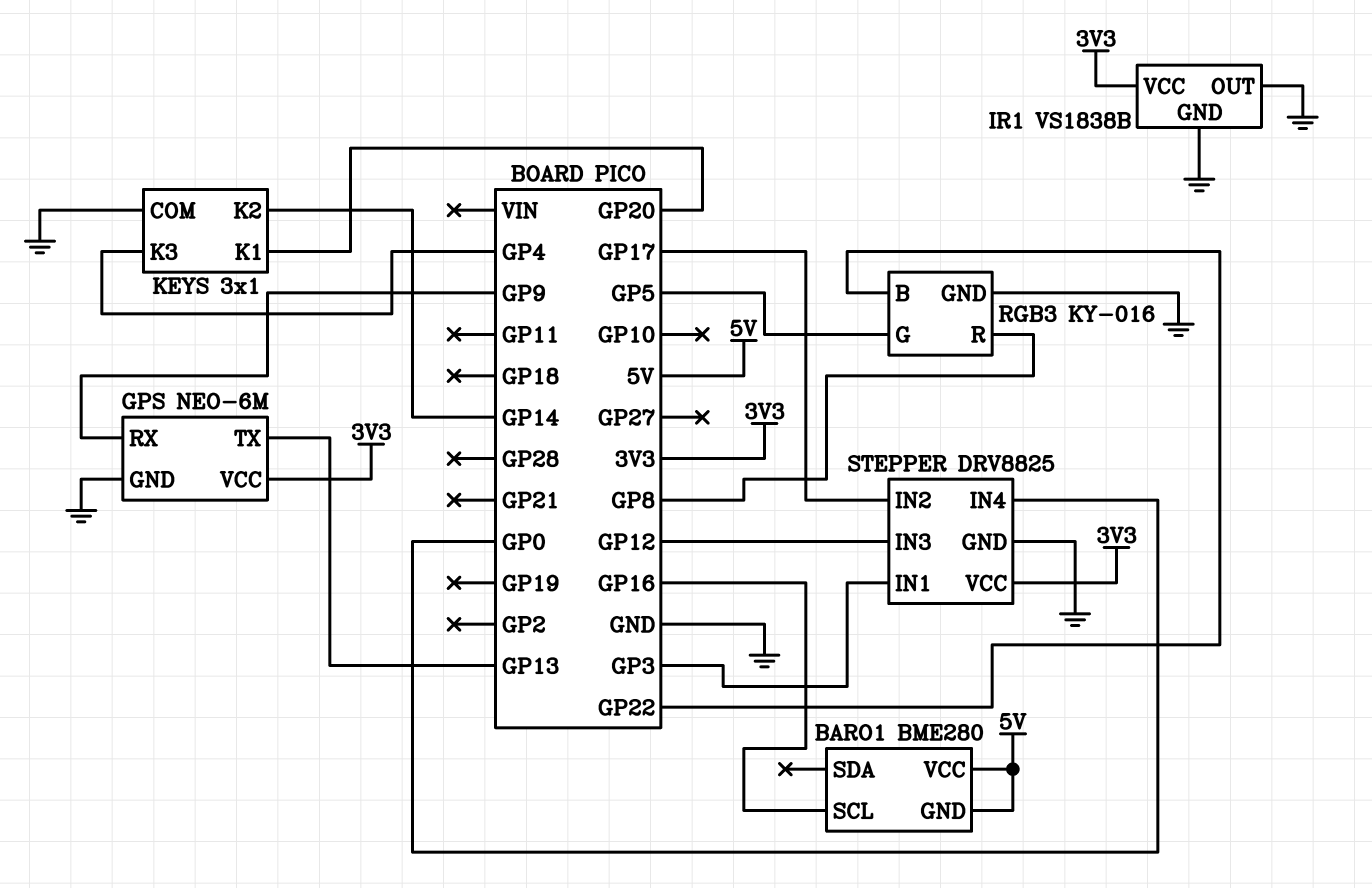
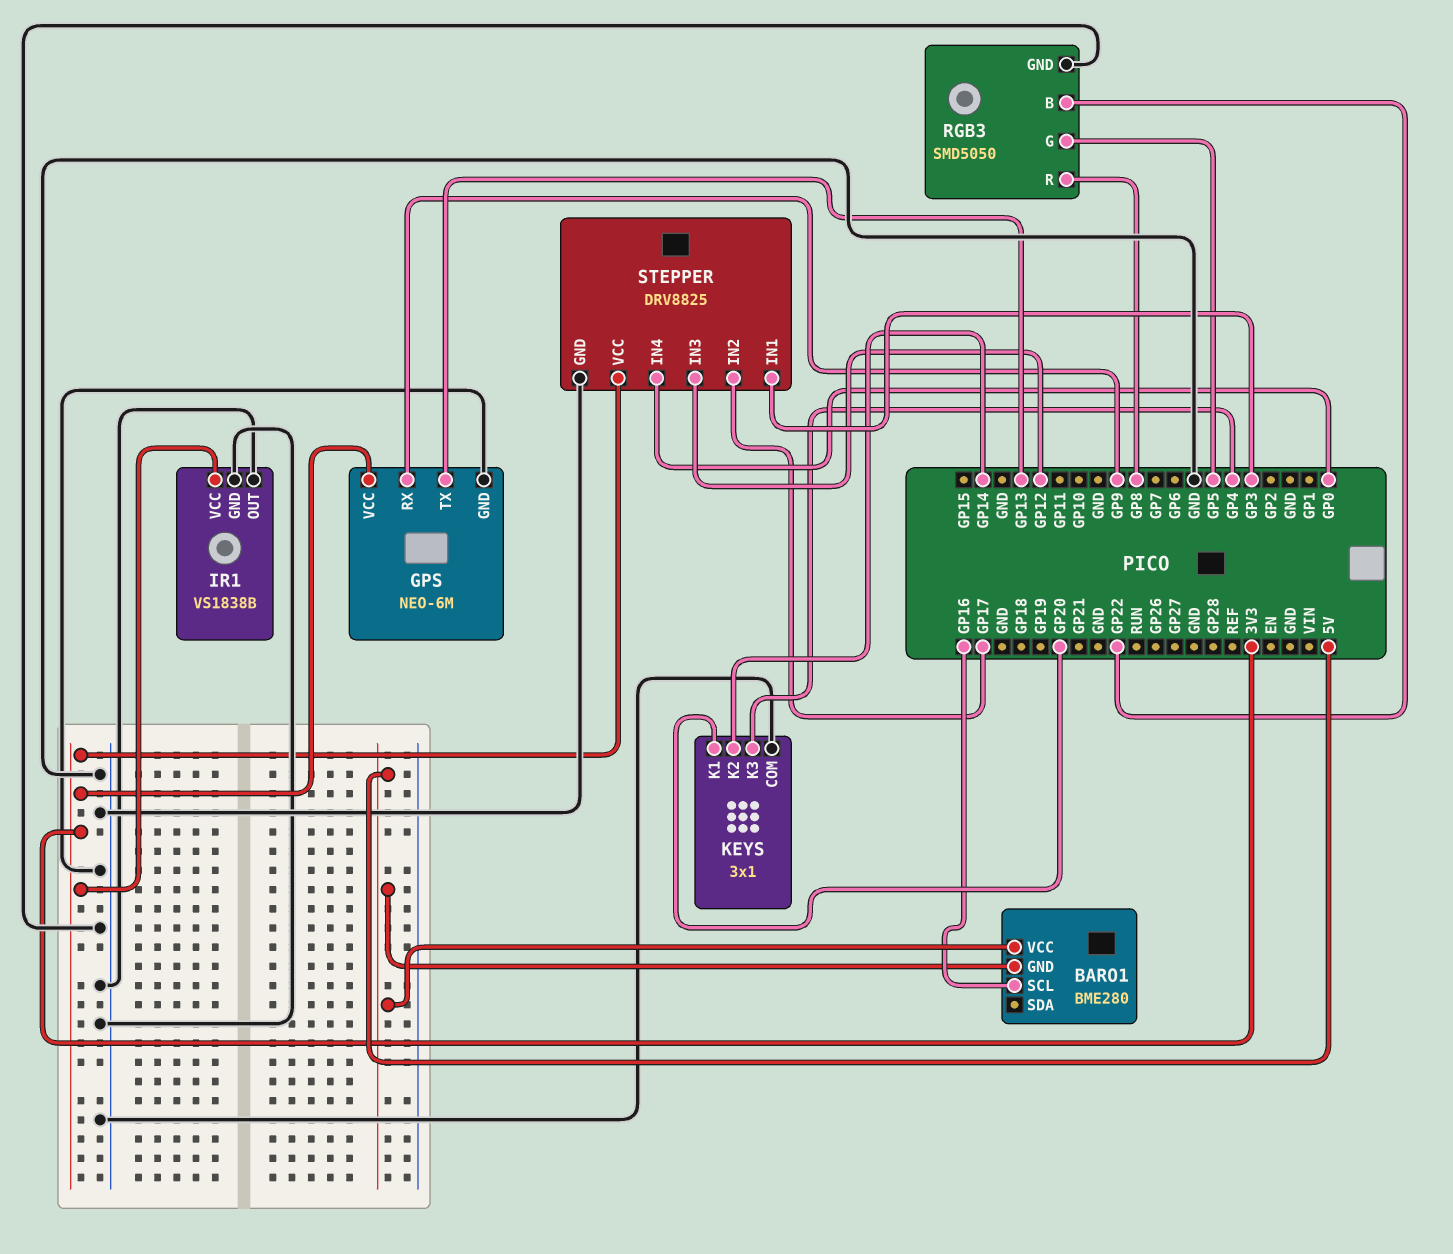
RGB3: KY-016 -> SMD5050

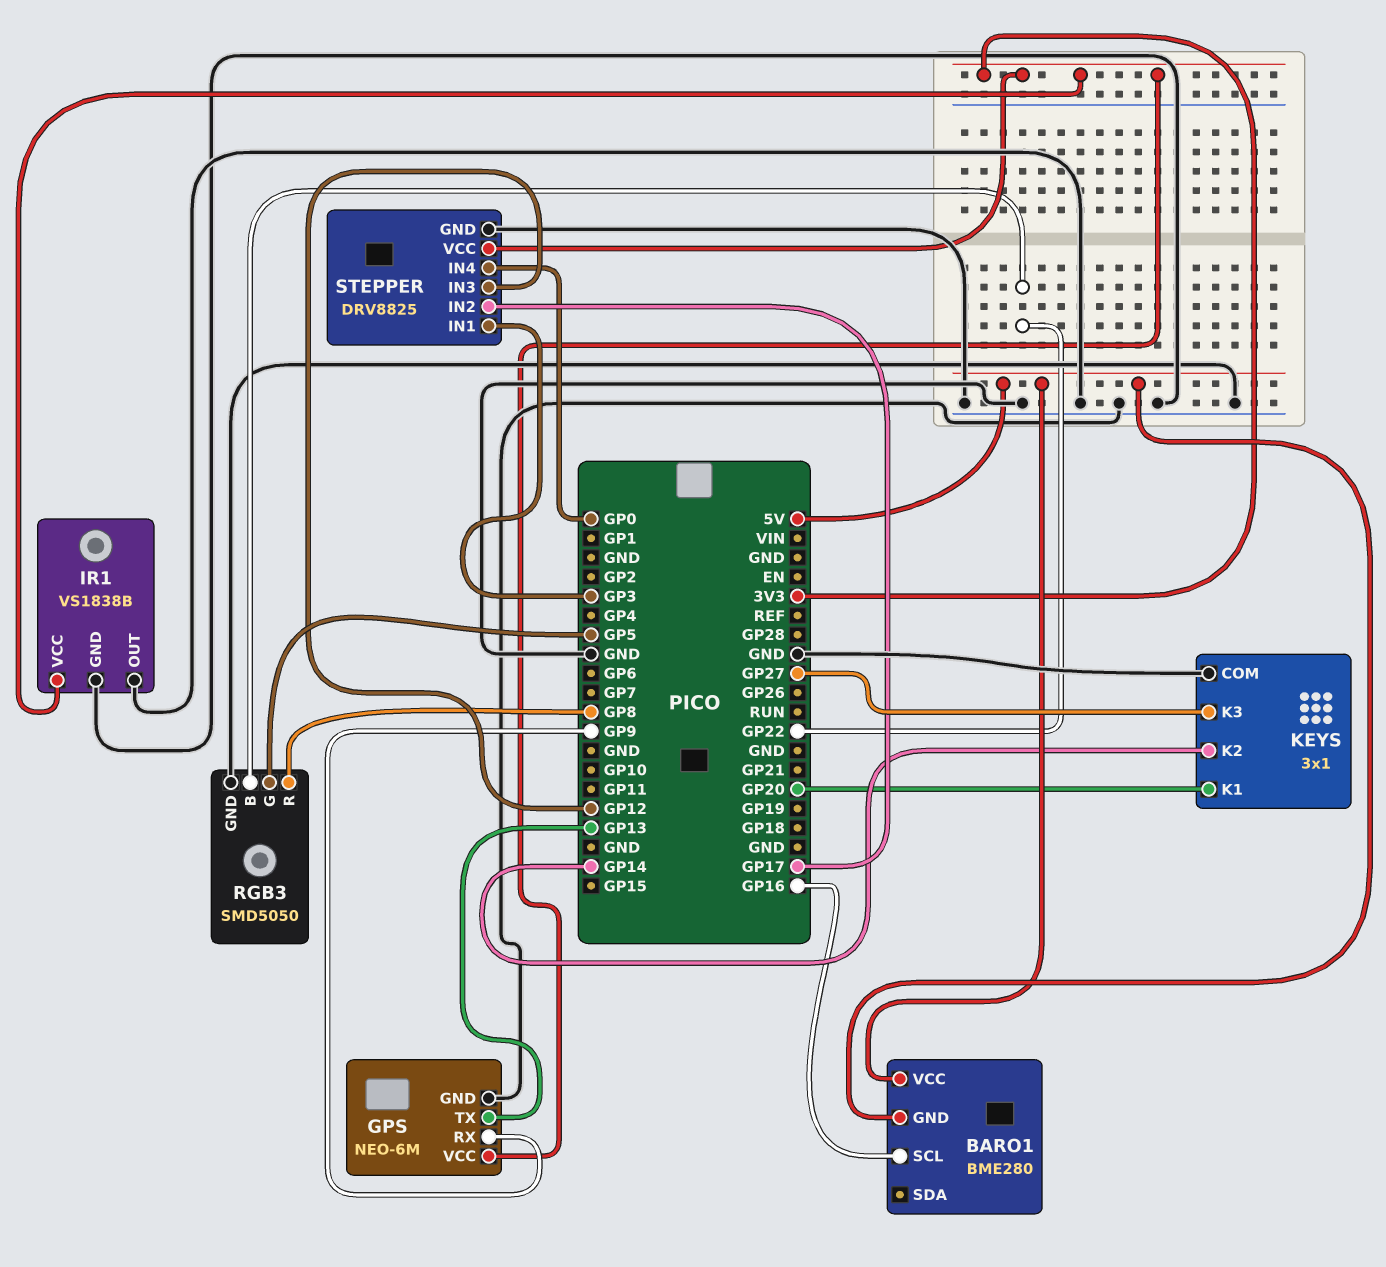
KEYS pin K3: GP4 -> GP27

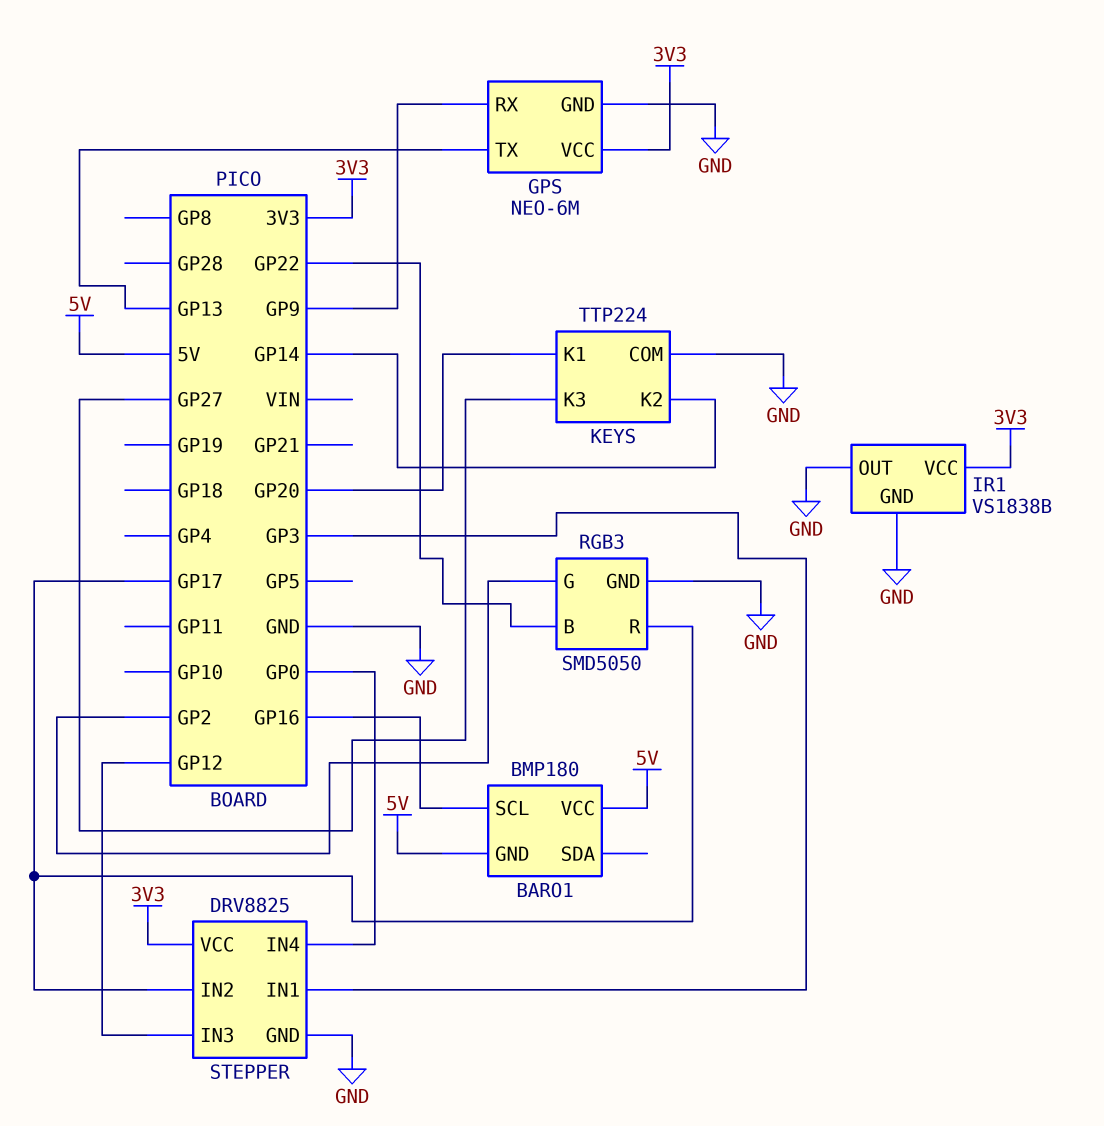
BARO1: BME280 -> BMP180
KEYS: 3x1 -> TTP224
RGB3 pin G: GP5 -> GP2
RGB3 pin R: GP8 -> GP17

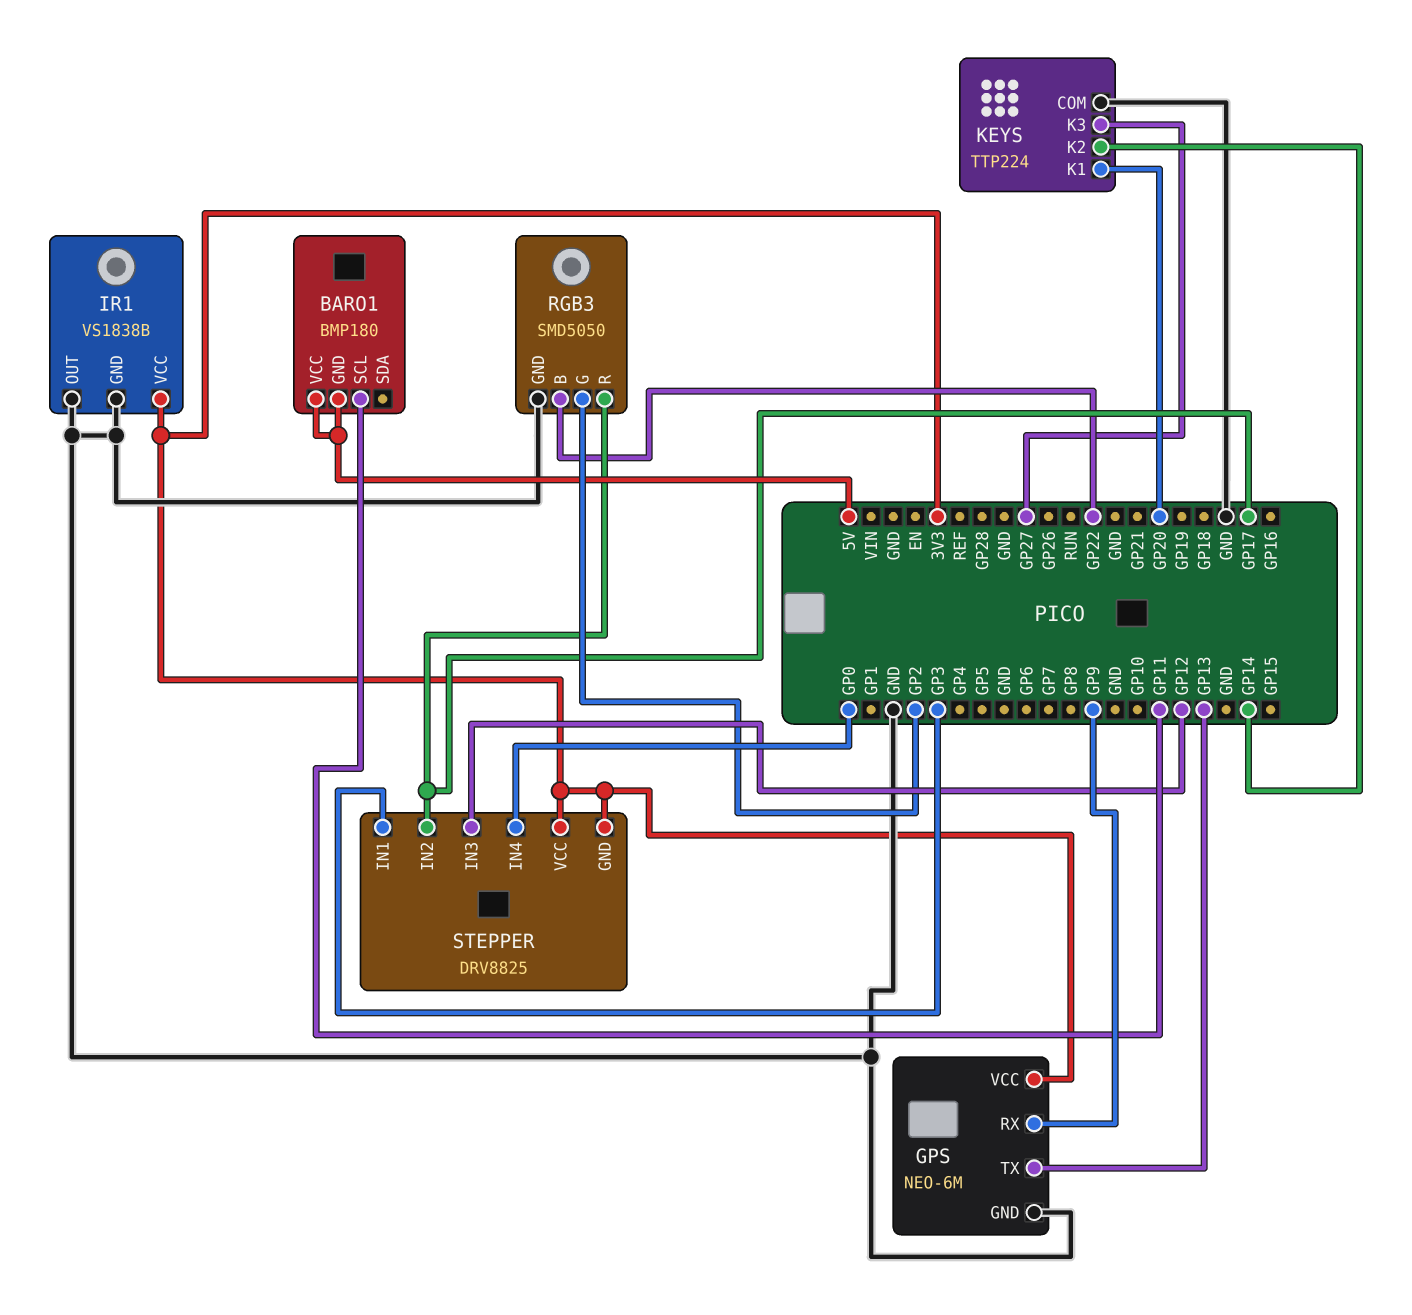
BARO1 pin SCL: GP16 -> GP11
STEPPER pin GND: GND -> 3V3

